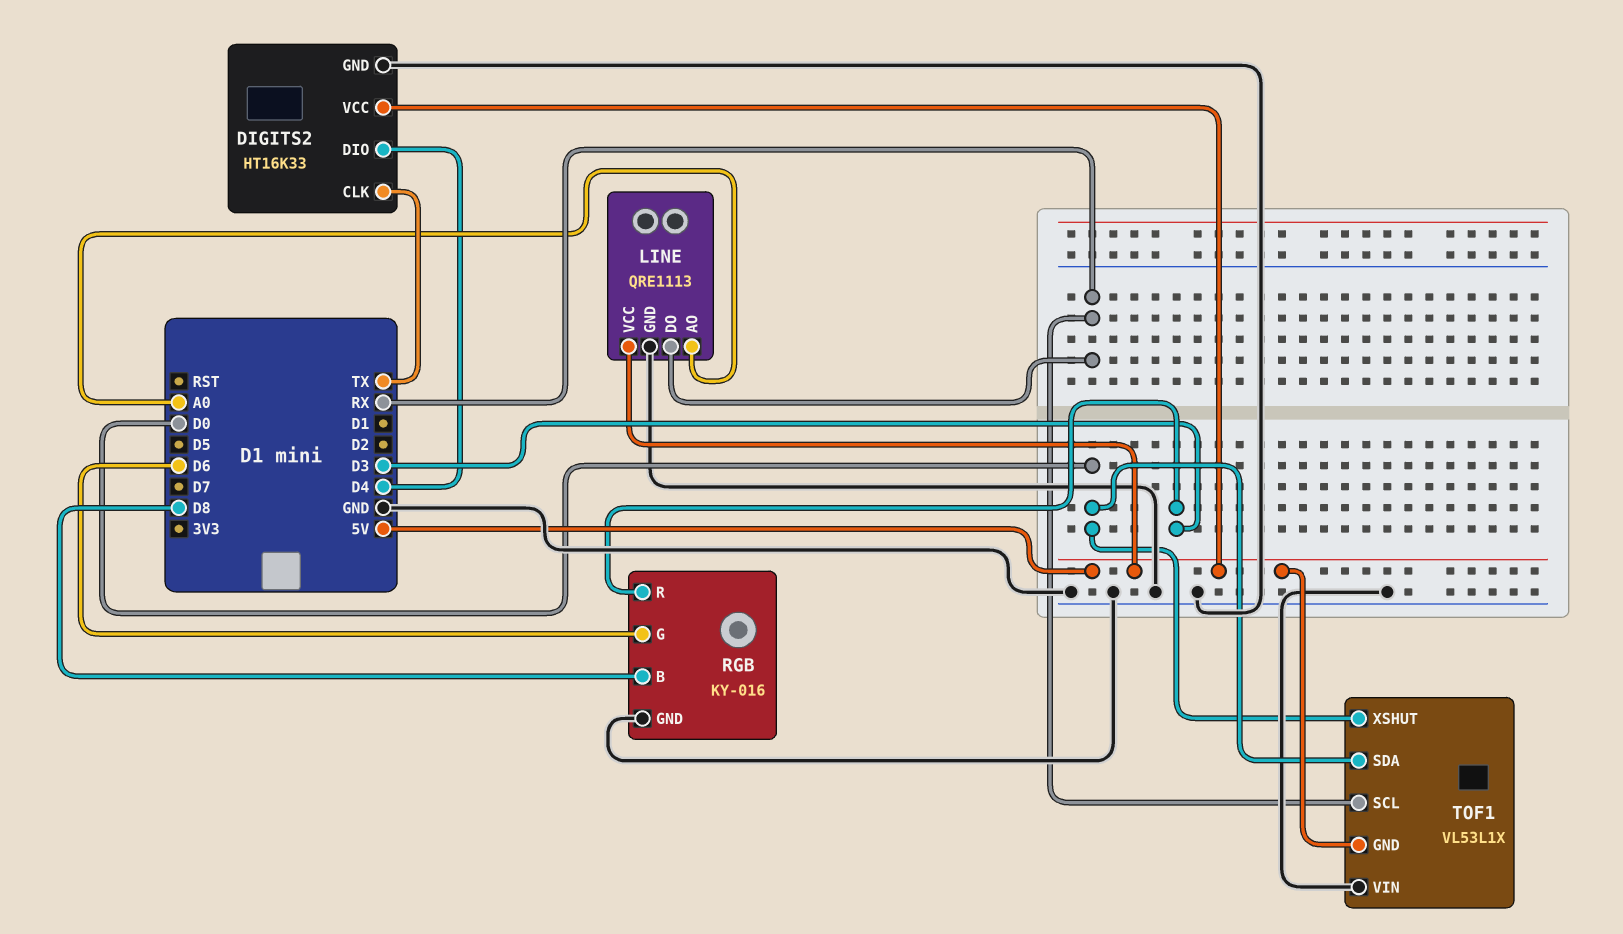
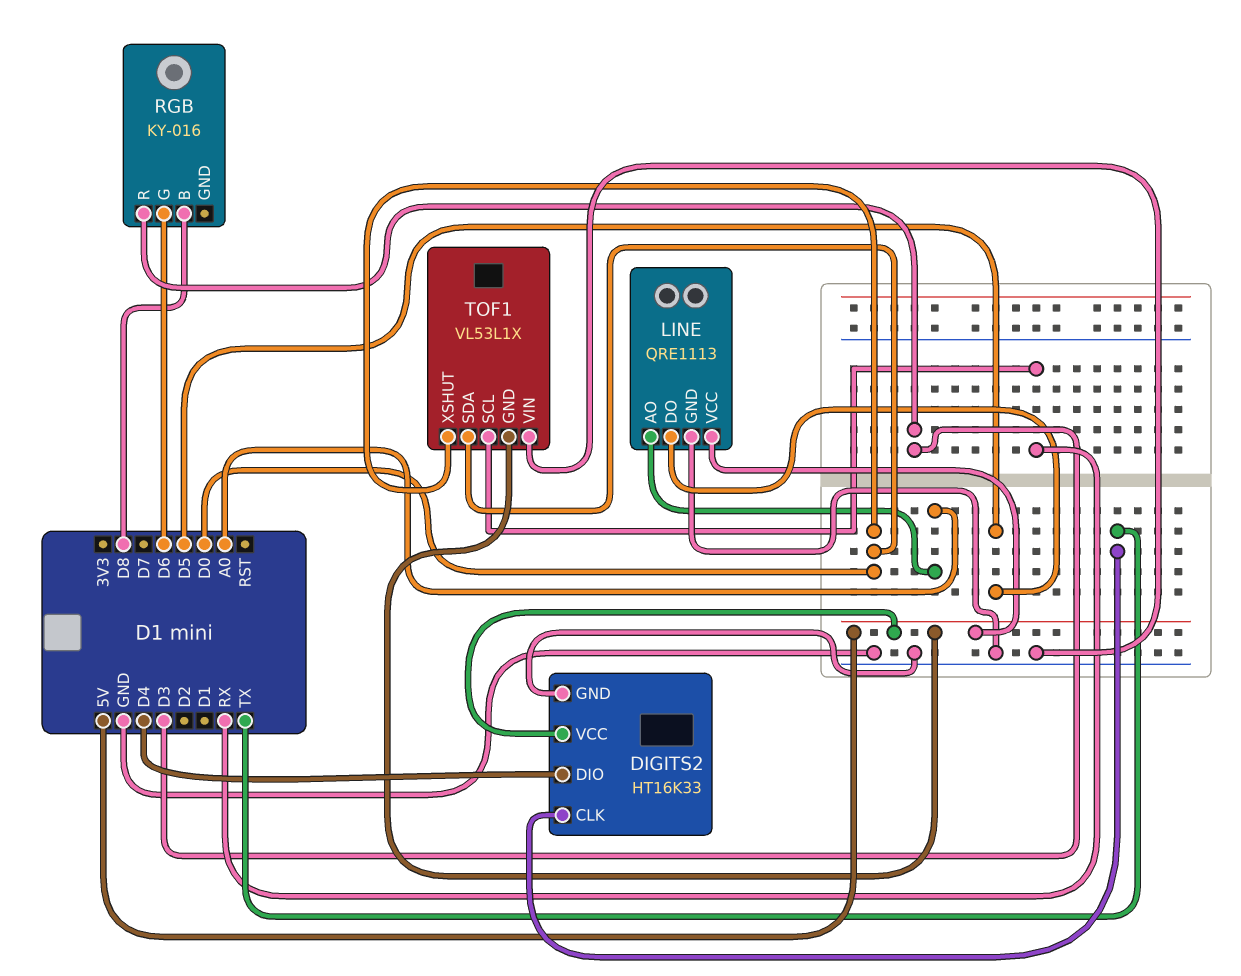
LINE pin DO: RX -> D5
RGB pin GND: GND -> none

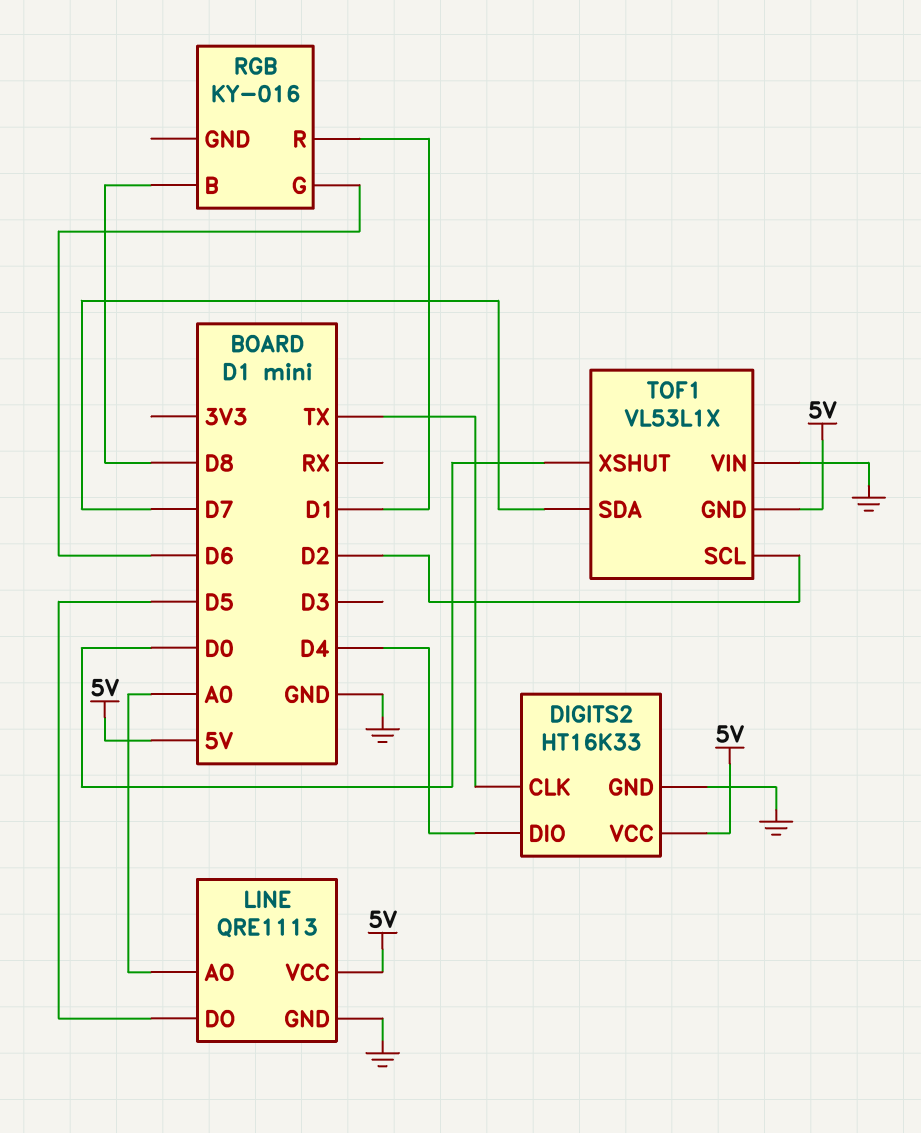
RGB pin R: D3 -> D1
TOF1 pin SCL: RX -> D2
TOF1 pin SDA: D0 -> D7

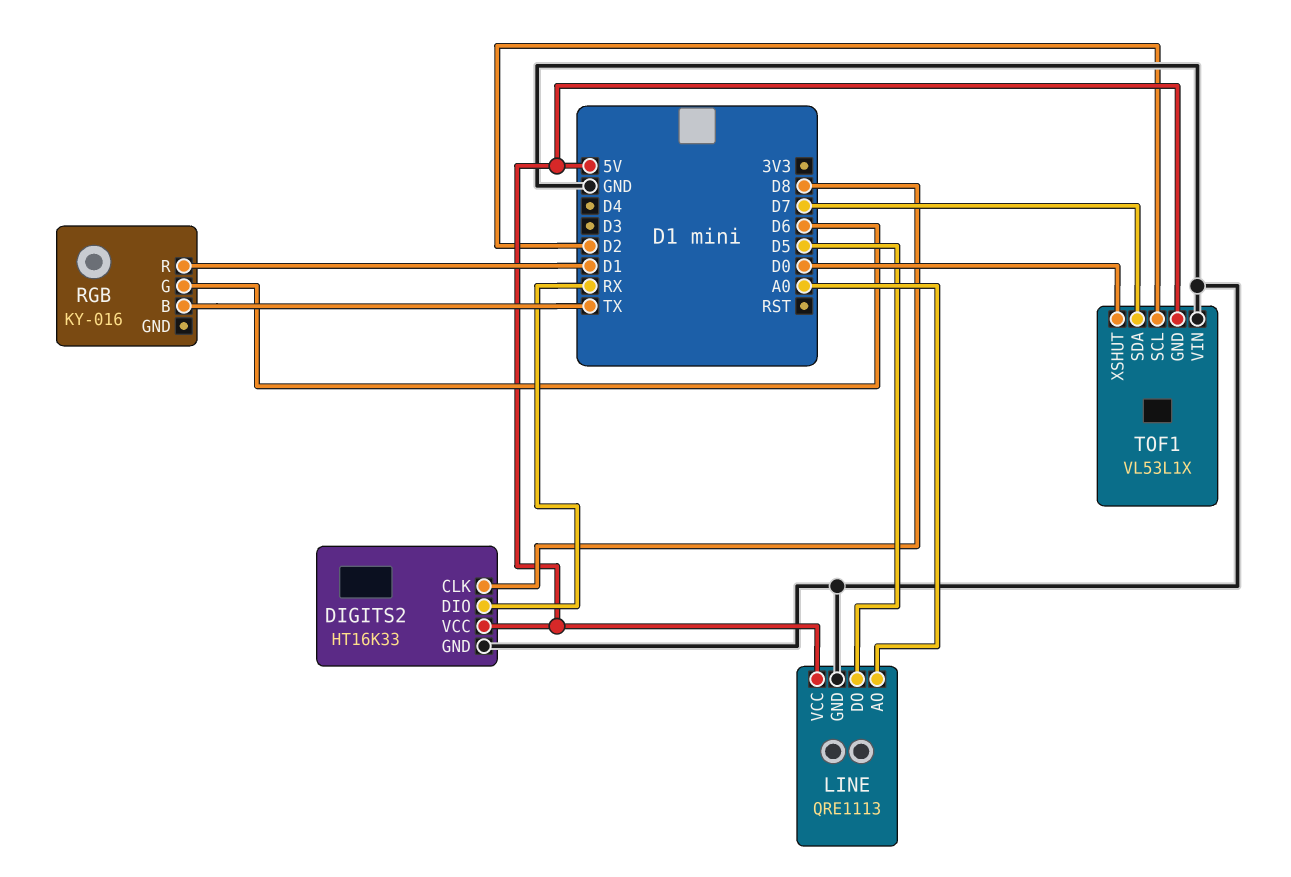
DIGITS2 pin CLK: TX -> D8
DIGITS2 pin DIO: D4 -> RX
RGB pin B: D8 -> TX

